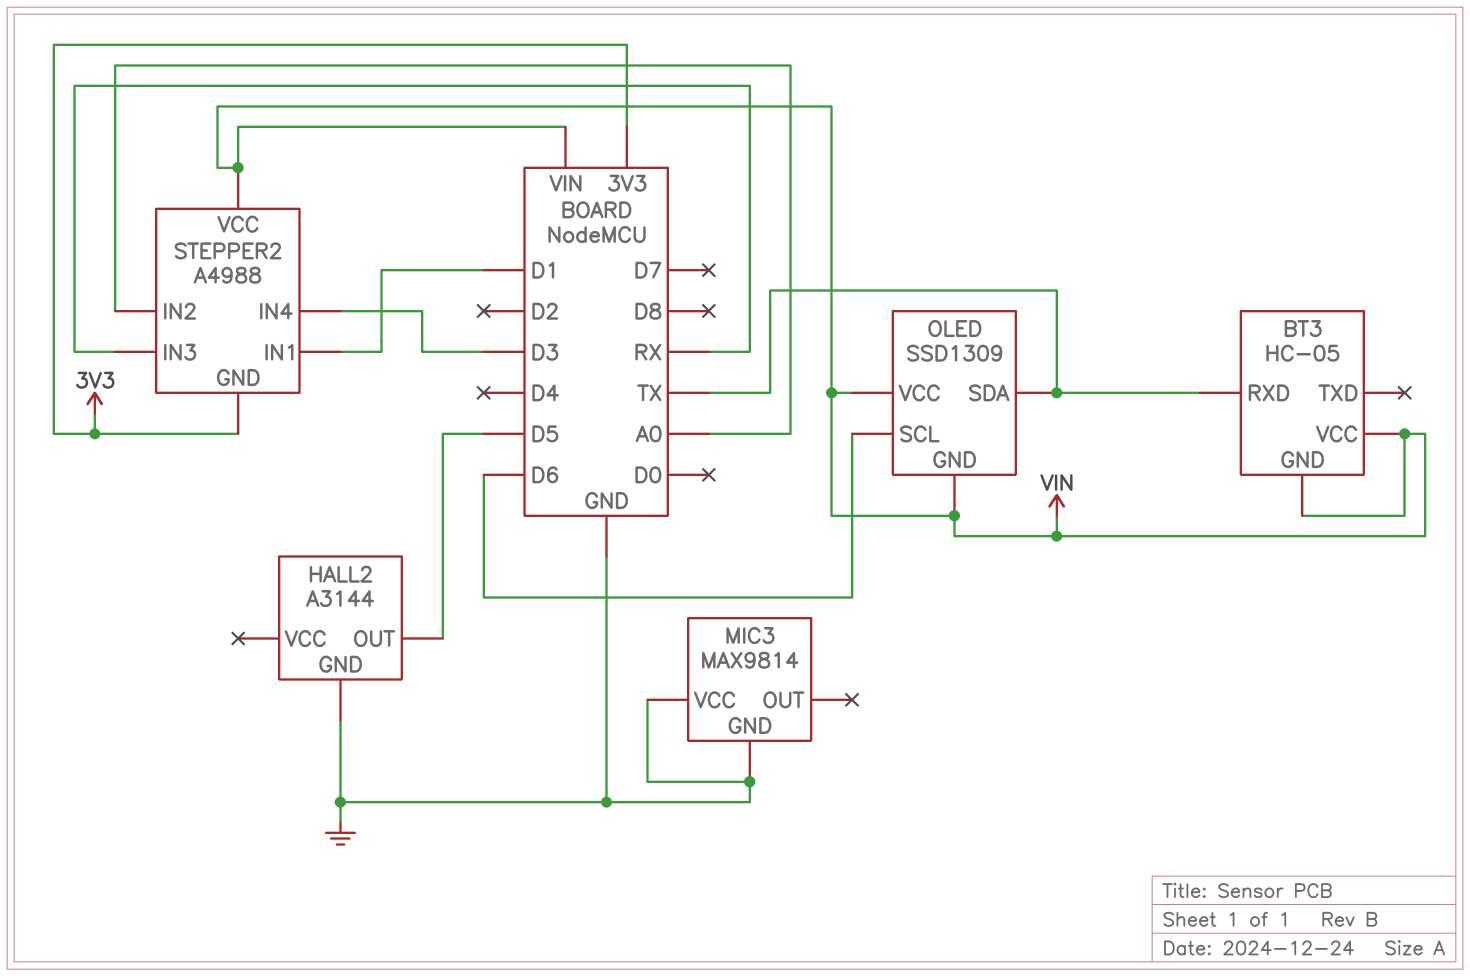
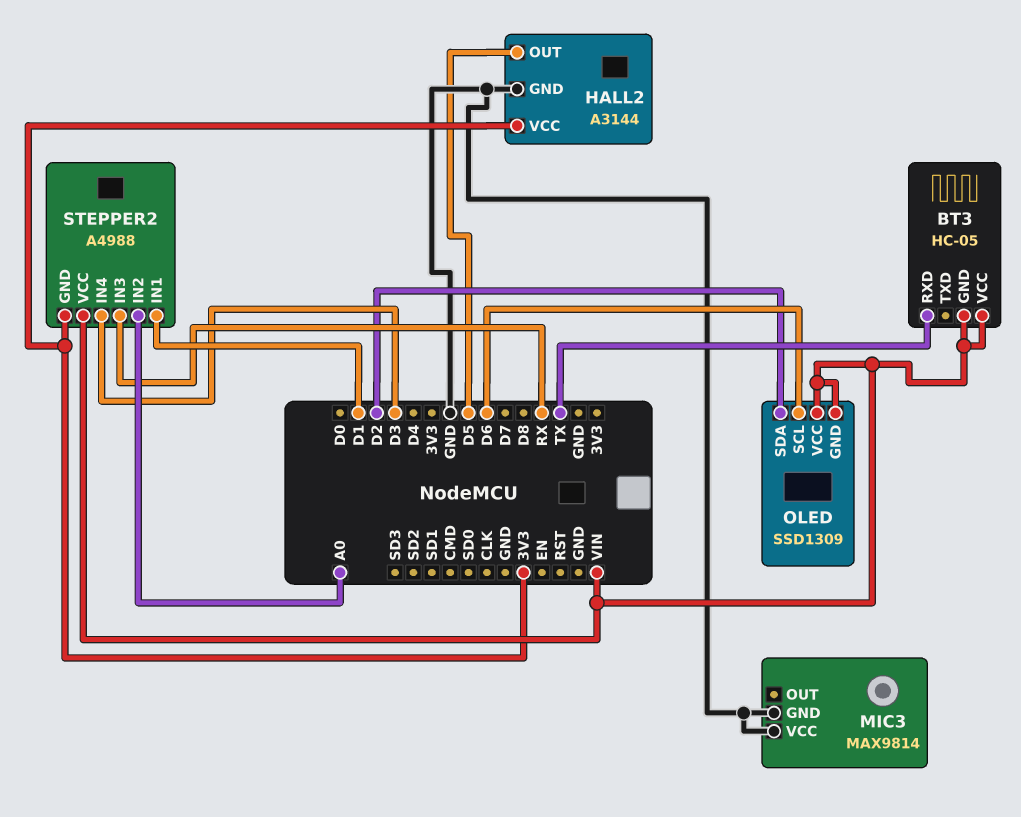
HALL2 pin VCC: none -> 3V3
OLED pin SDA: TX -> D2

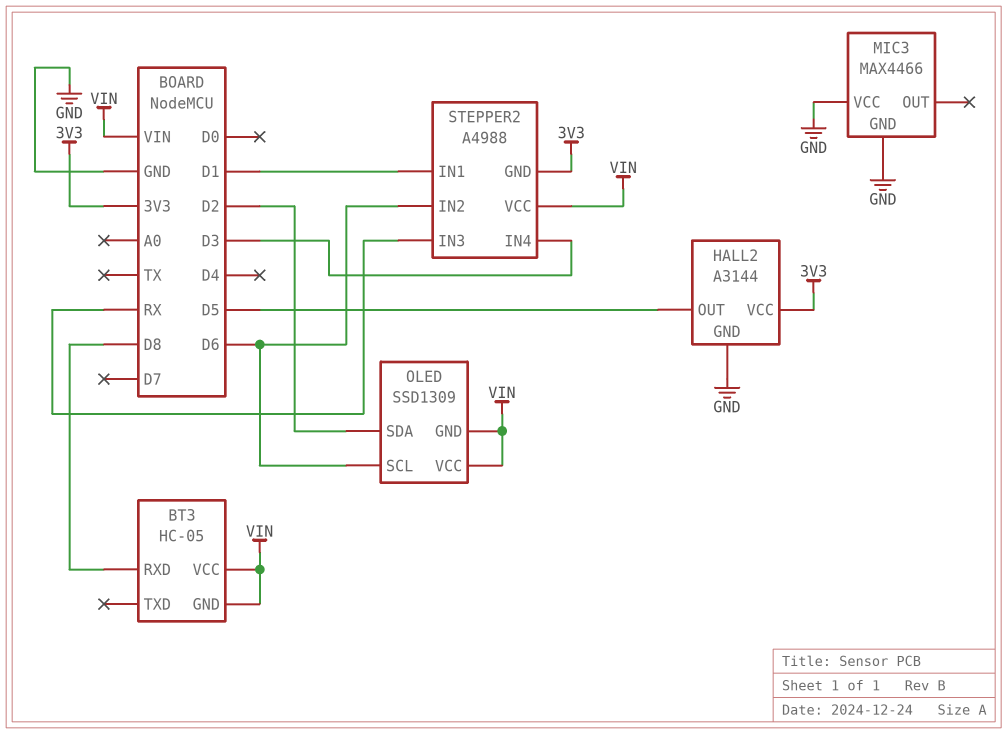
BT3 pin RXD: TX -> D8
MIC3: MAX9814 -> MAX4466
STEPPER2 pin IN2: A0 -> D6

